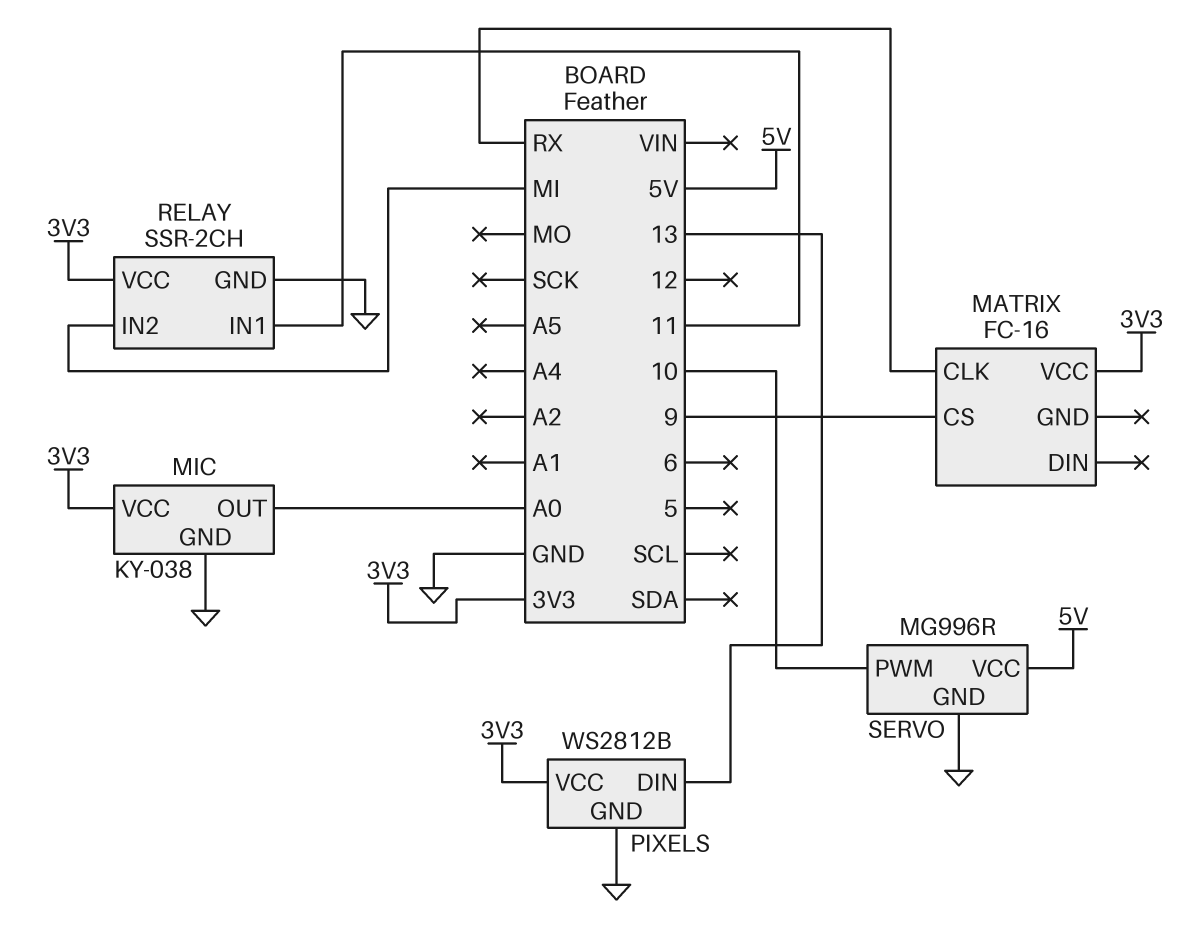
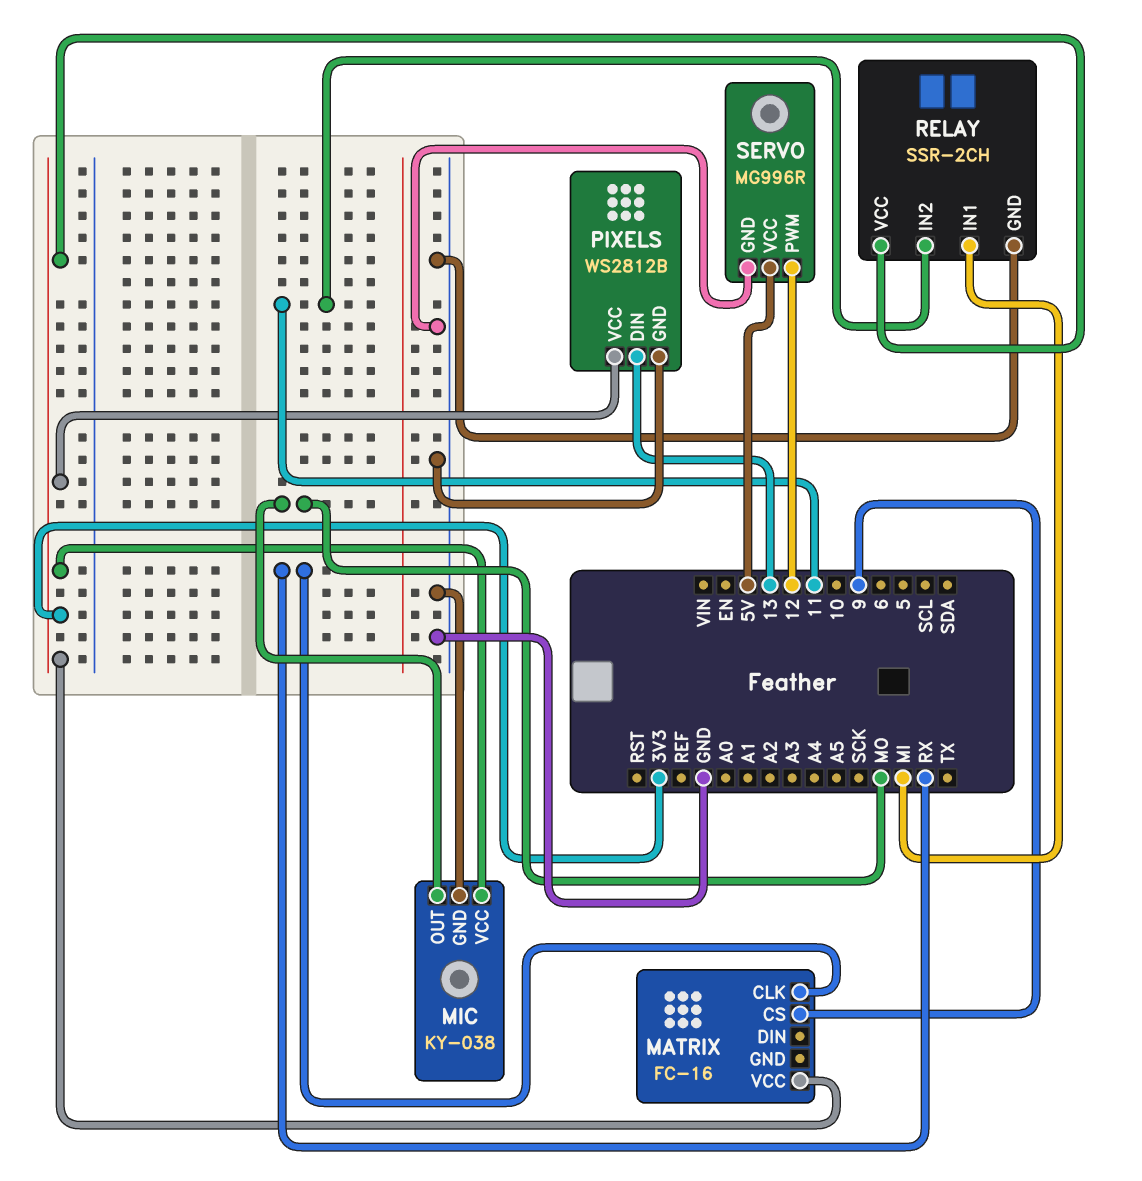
MIC pin OUT: A0 -> MO
RELAY pin IN1: 11 -> MI
RELAY pin IN2: MI -> 11
SERVO pin PWM: 10 -> 12

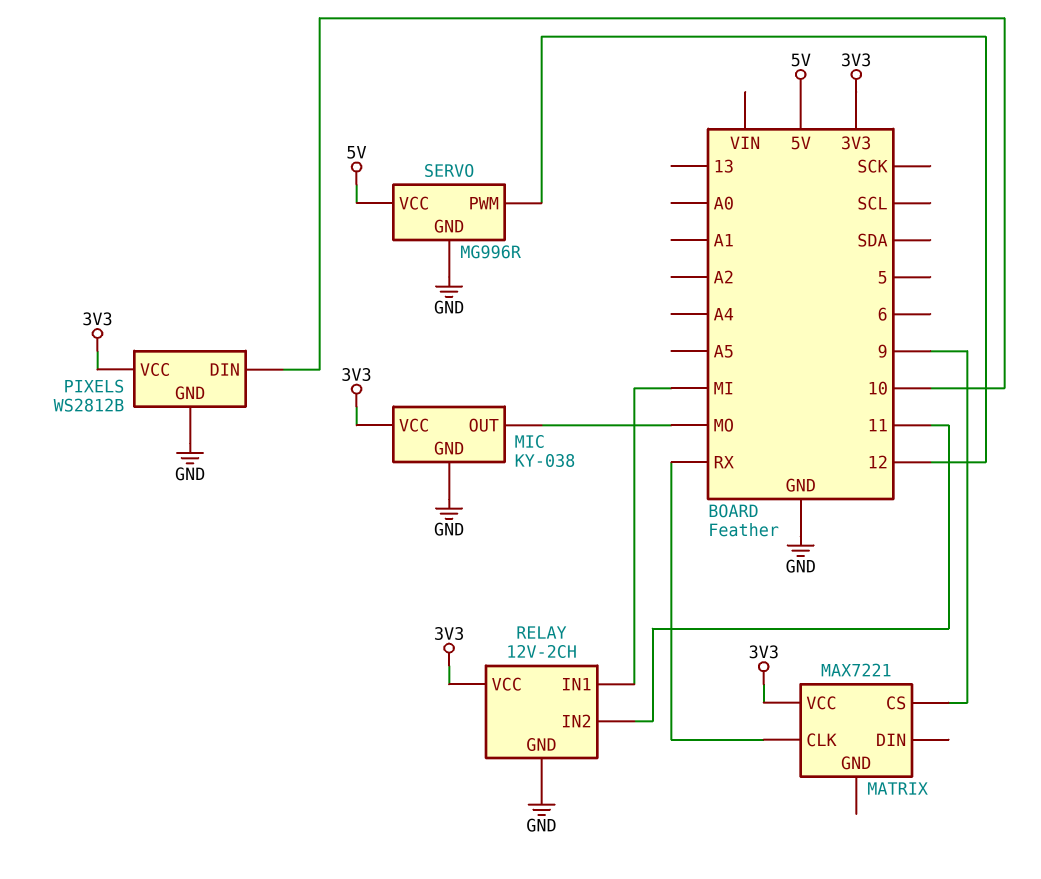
MATRIX: FC-16 -> MAX7221
PIXELS pin DIN: 13 -> 10
RELAY: SSR-2CH -> 12V-2CH

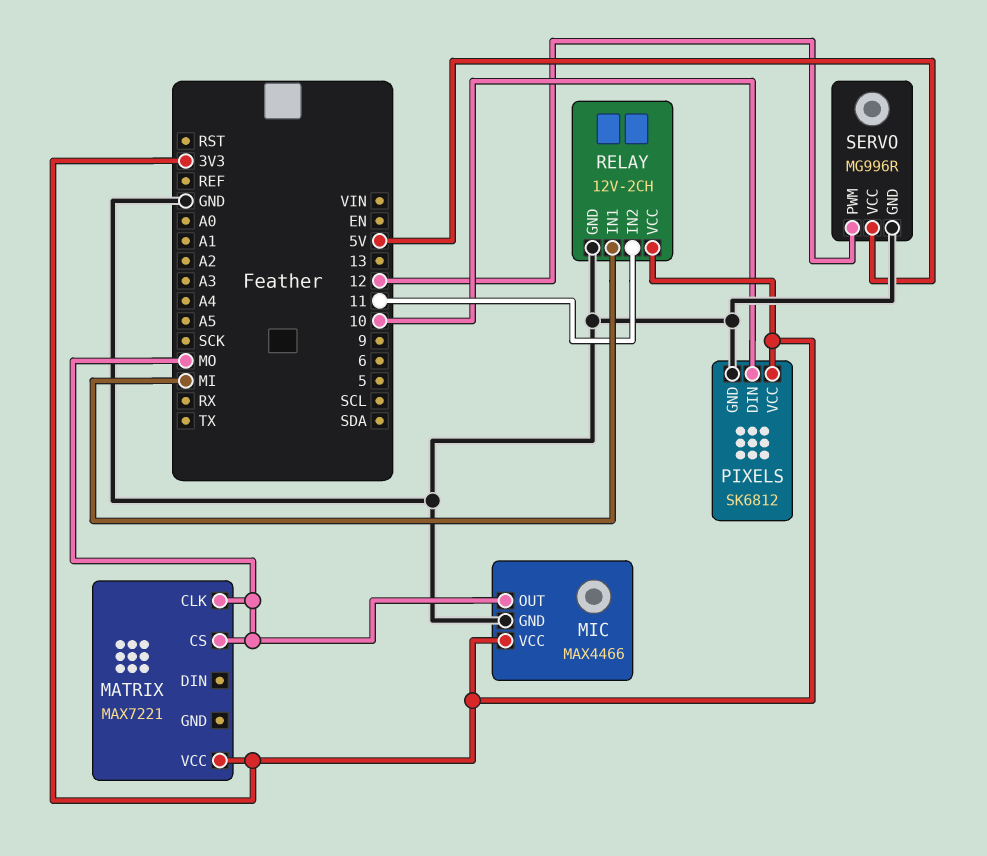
MATRIX pin CLK: RX -> MO
MATRIX pin CS: 9 -> MO
MIC: KY-038 -> MAX4466
PIXELS: WS2812B -> SK6812

